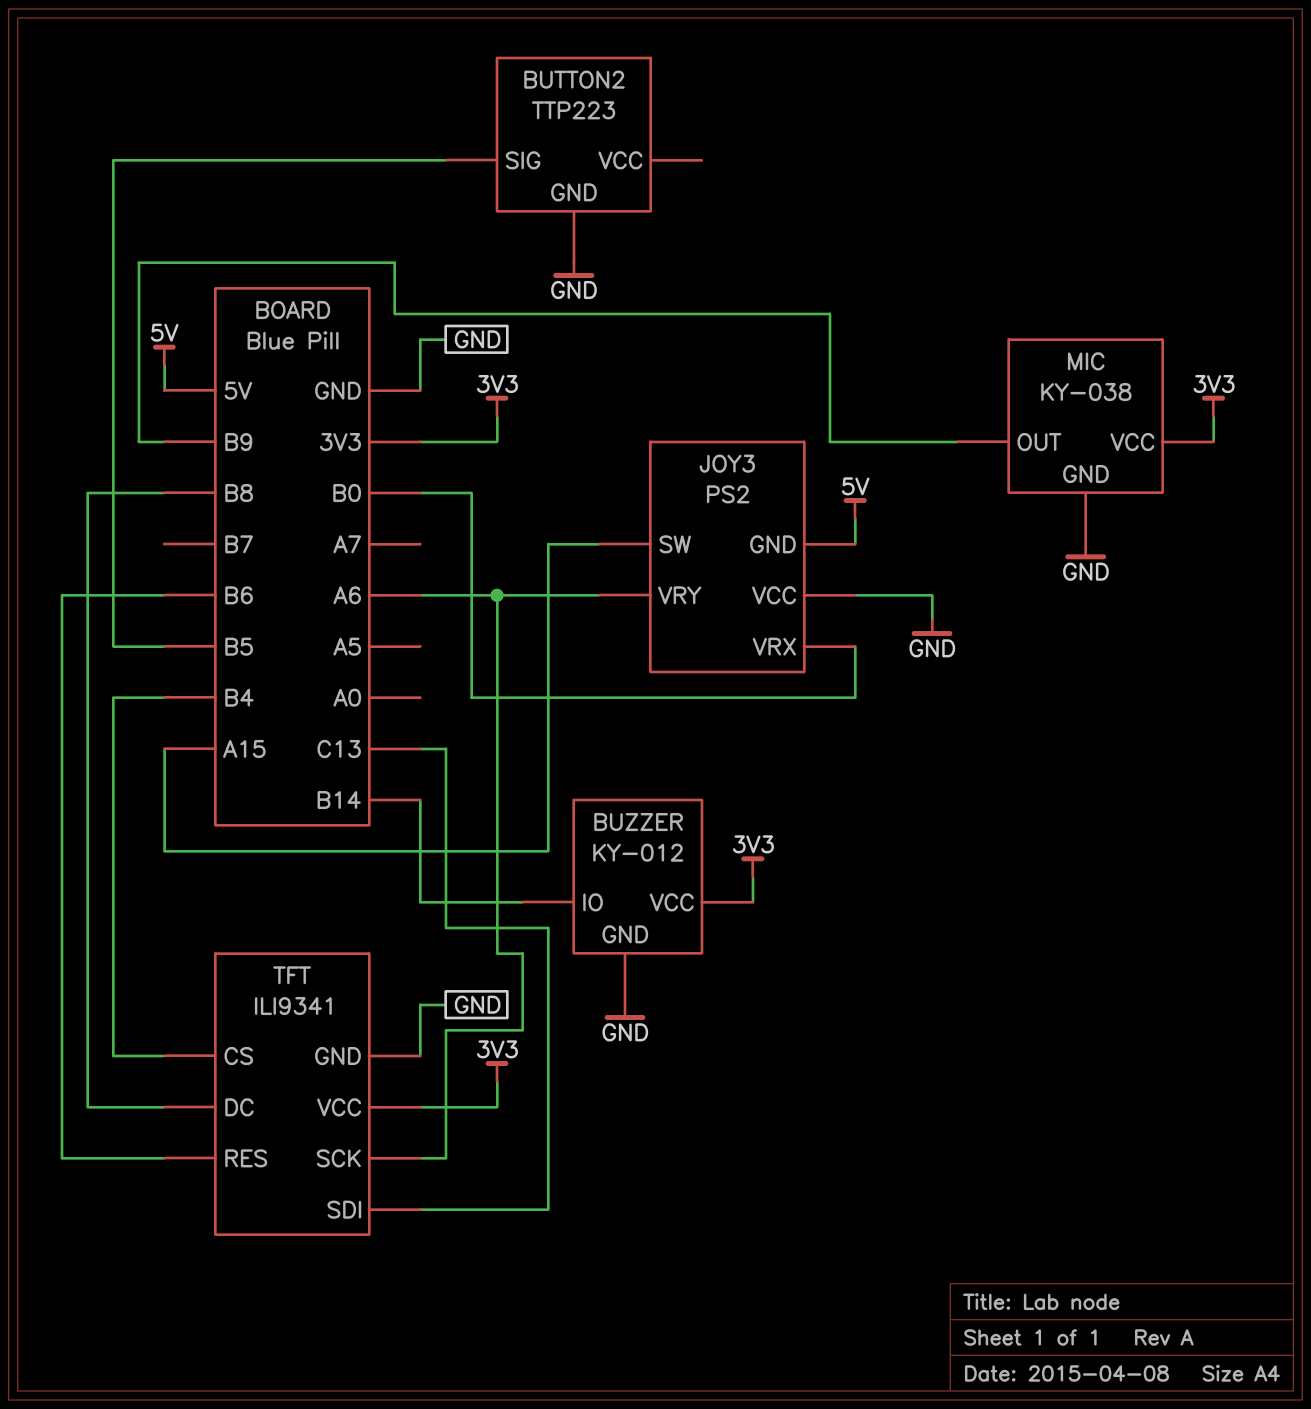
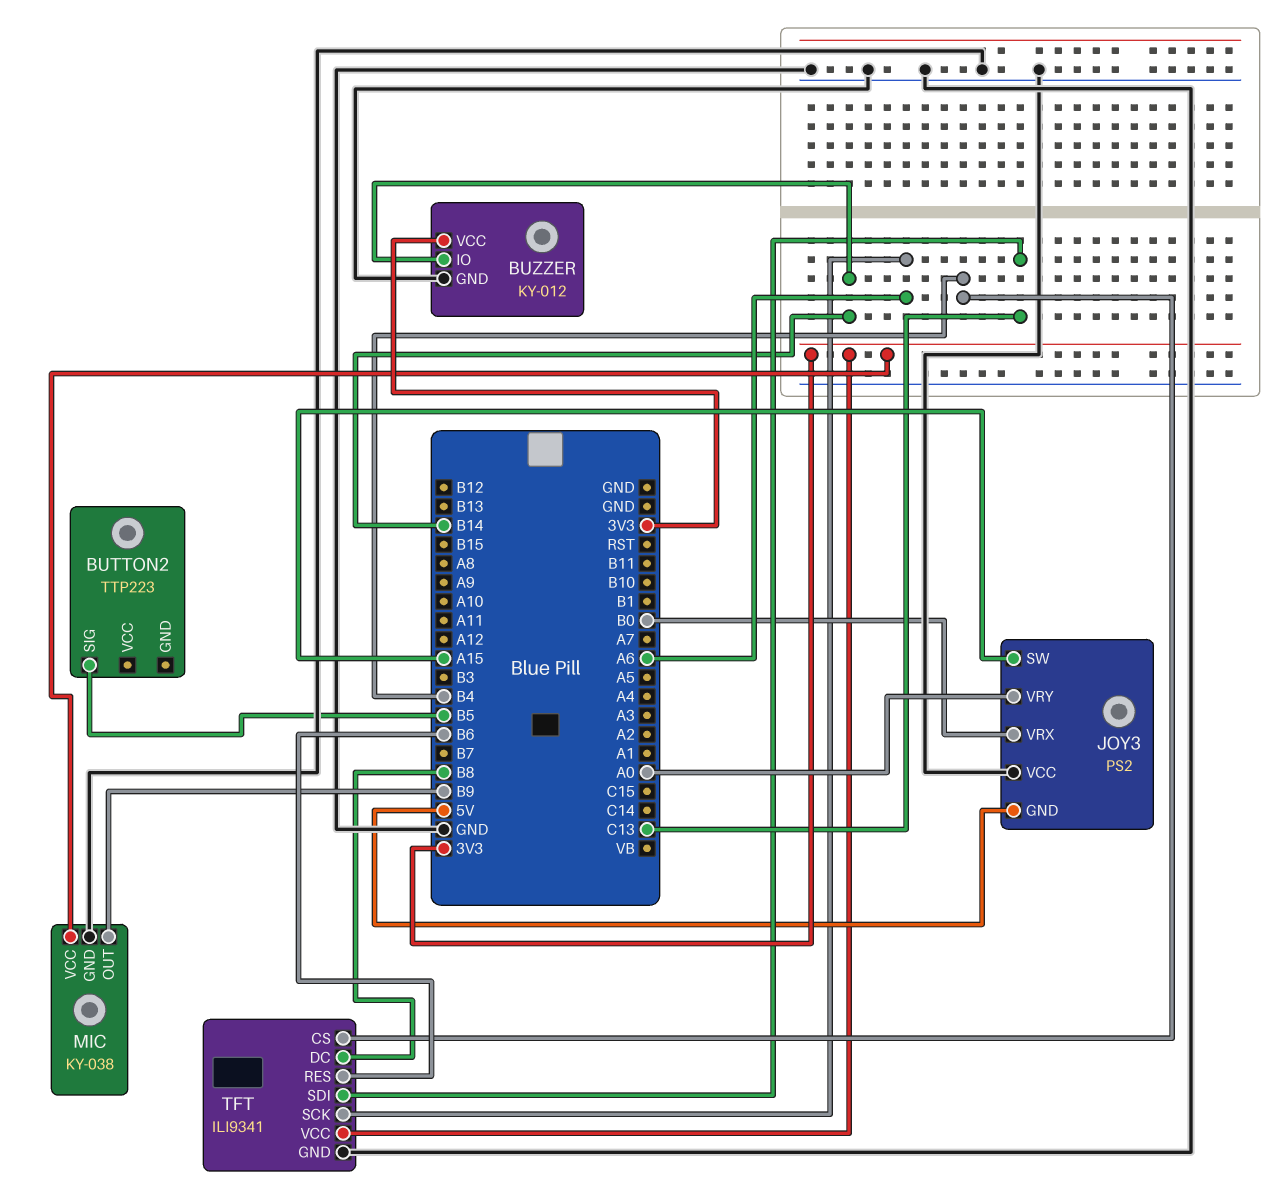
BUTTON2 pin GND: GND -> none
JOY3 pin VRY: A6 -> A0

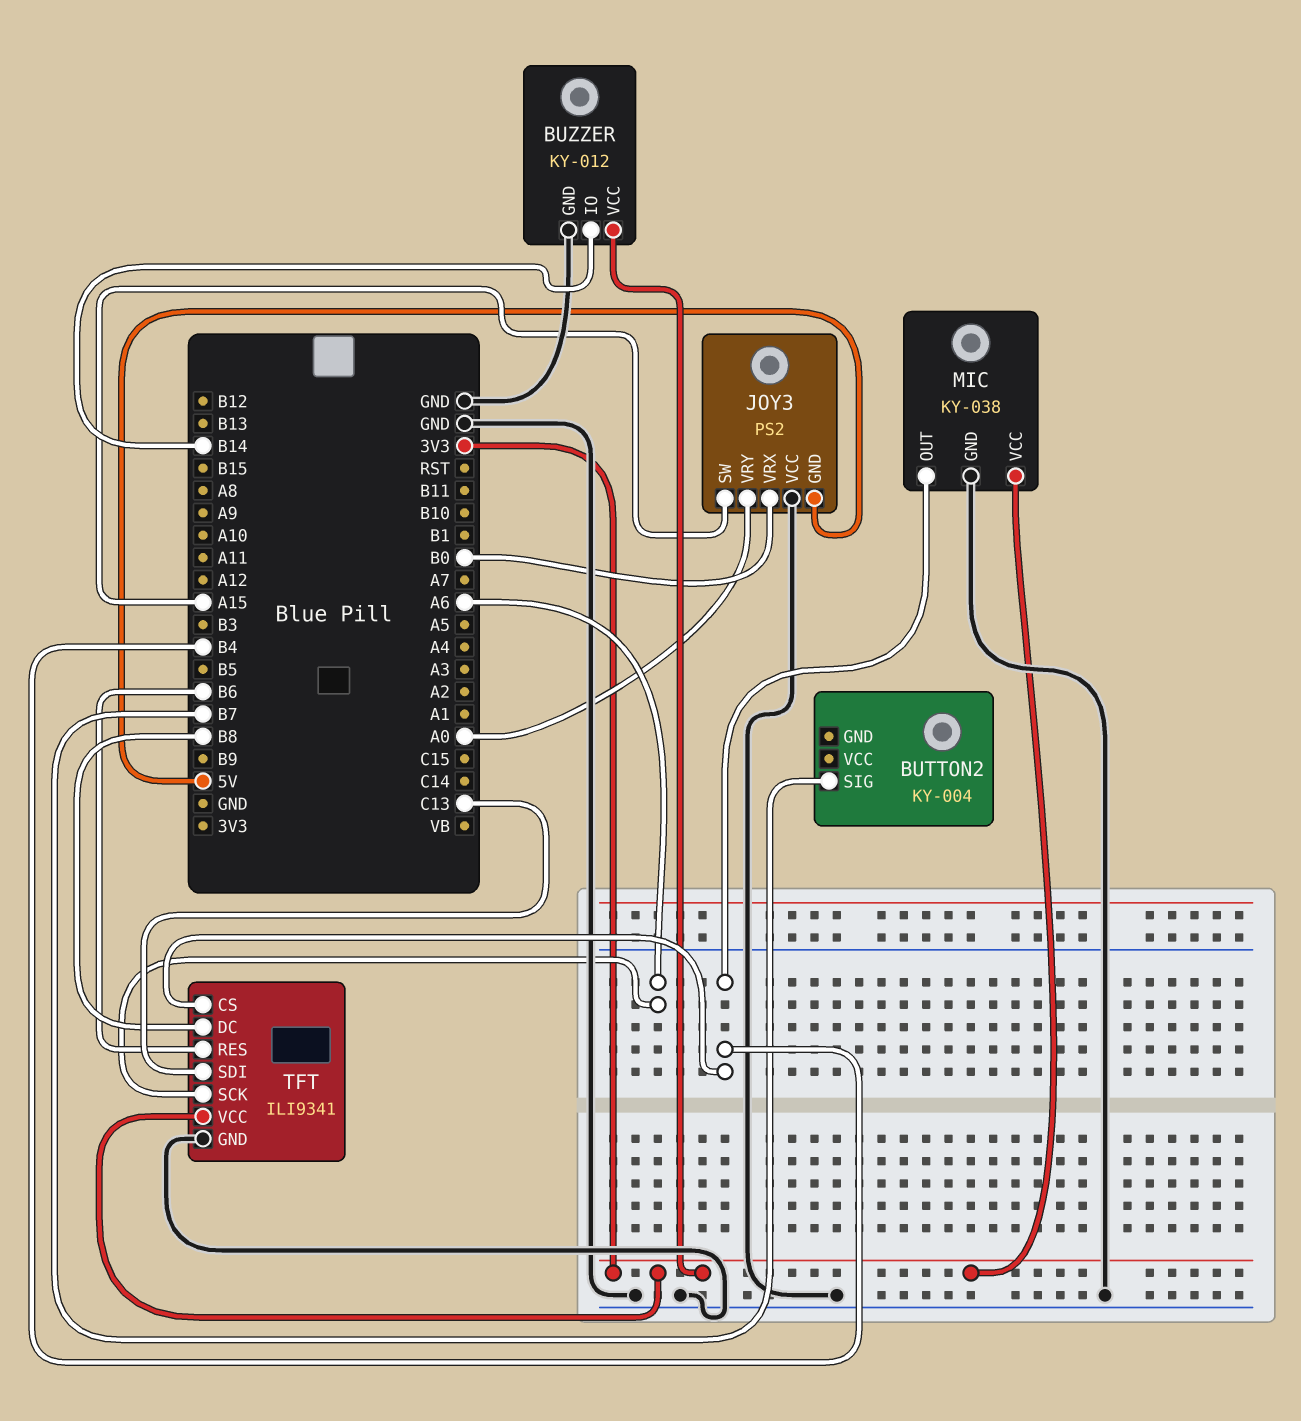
BUTTON2: TTP223 -> KY-004
BUTTON2 pin SIG: B5 -> B7
MIC pin OUT: B9 -> B4

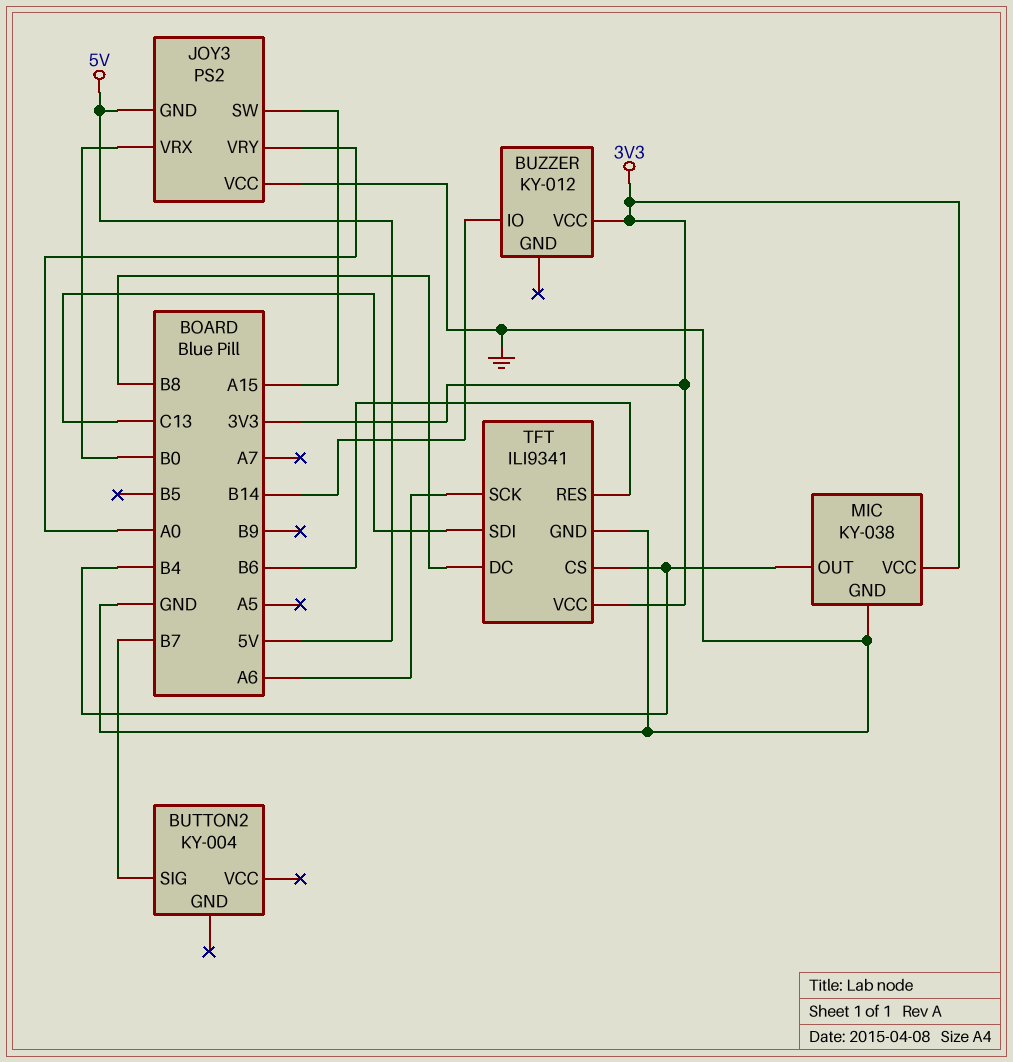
BUZZER pin GND: GND -> none

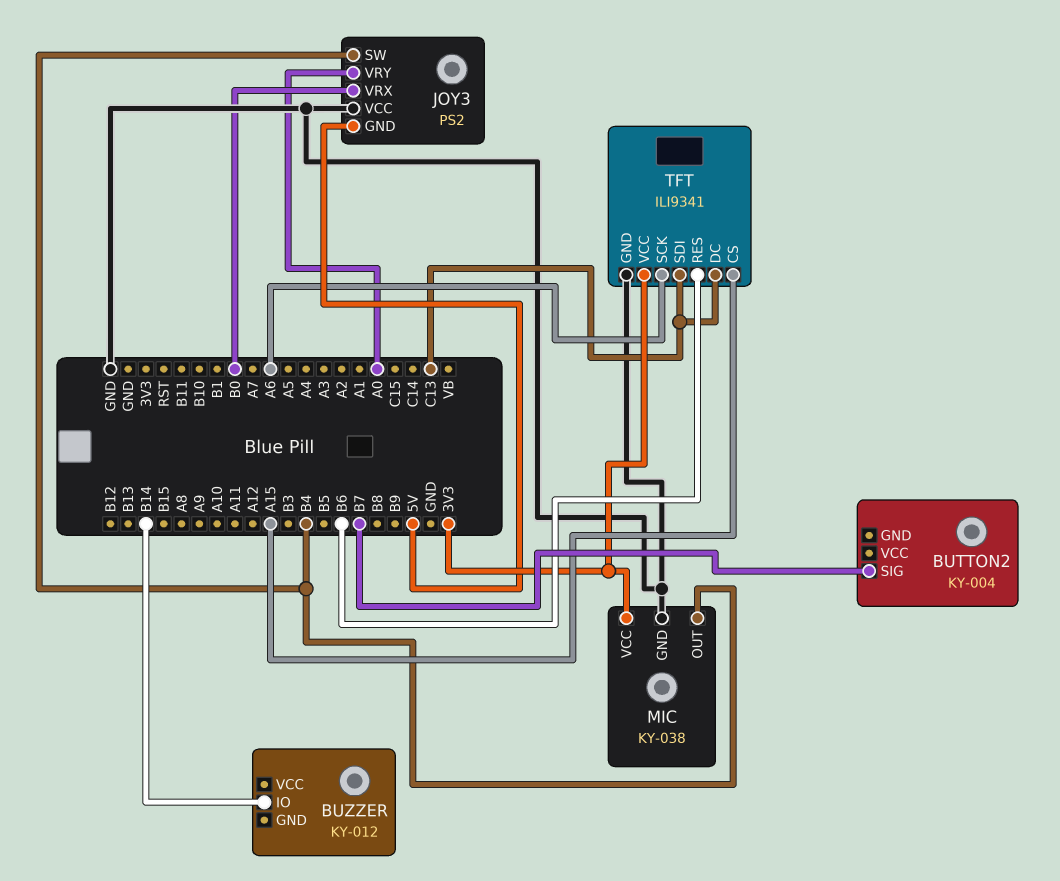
BUZZER pin VCC: 3V3 -> none
JOY3 pin SW: A15 -> B4
TFT pin CS: B4 -> A15
TFT pin DC: B8 -> C13

